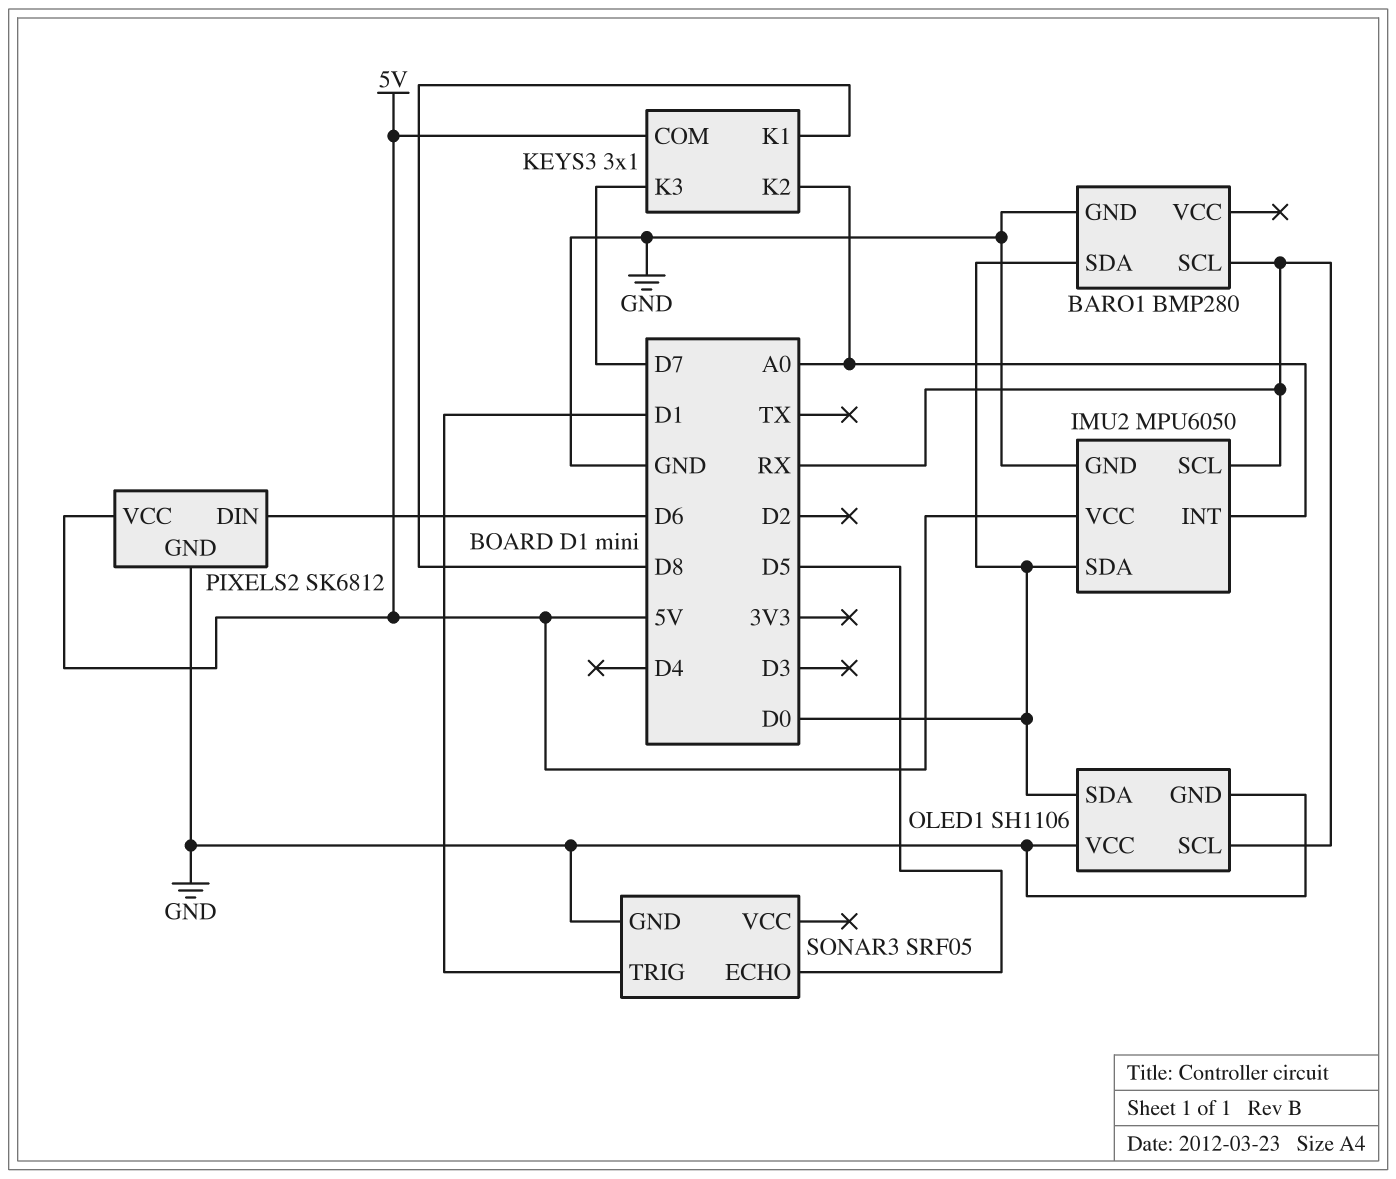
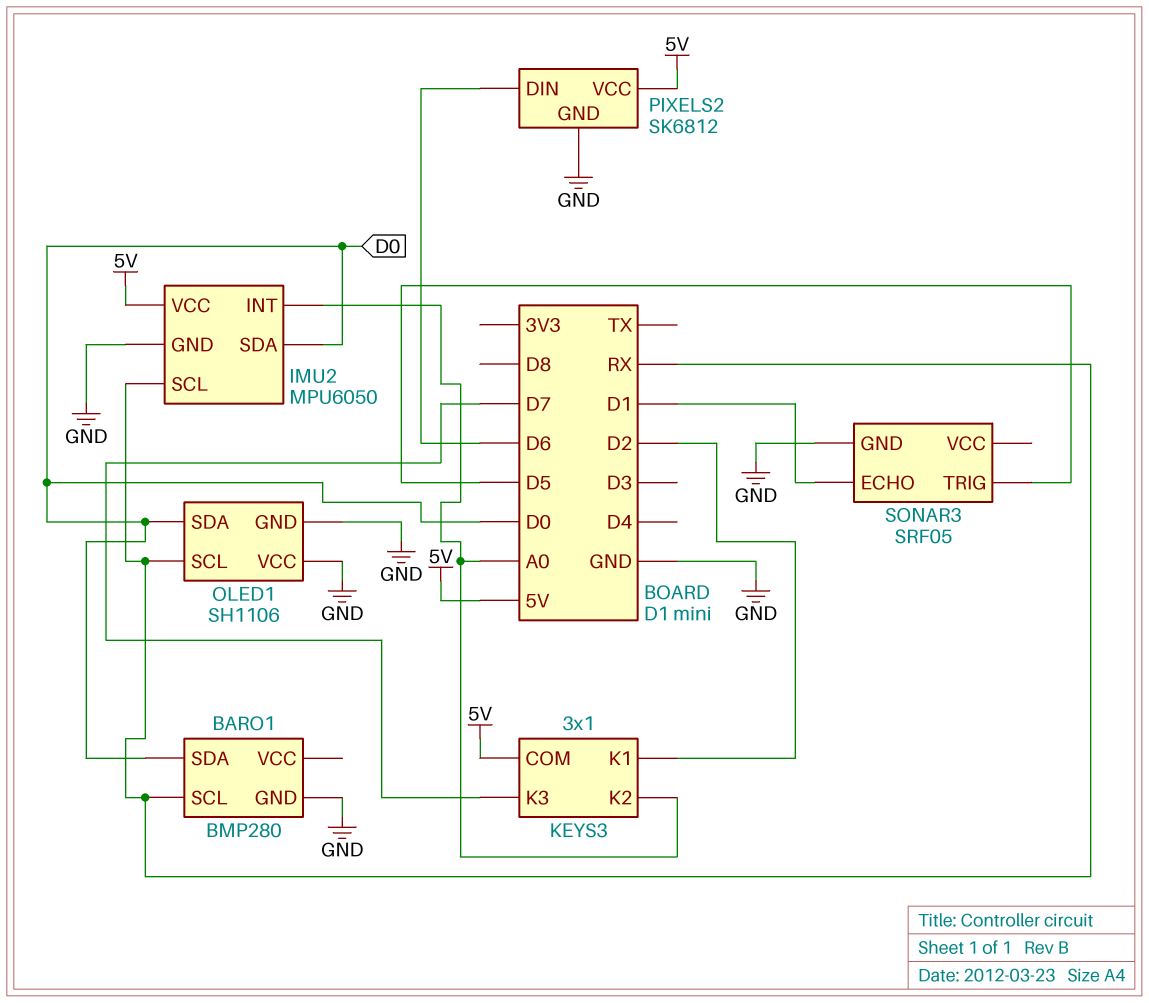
KEYS3 pin K1: D8 -> D2
SONAR3 pin ECHO: D5 -> D1
SONAR3 pin TRIG: D1 -> D5

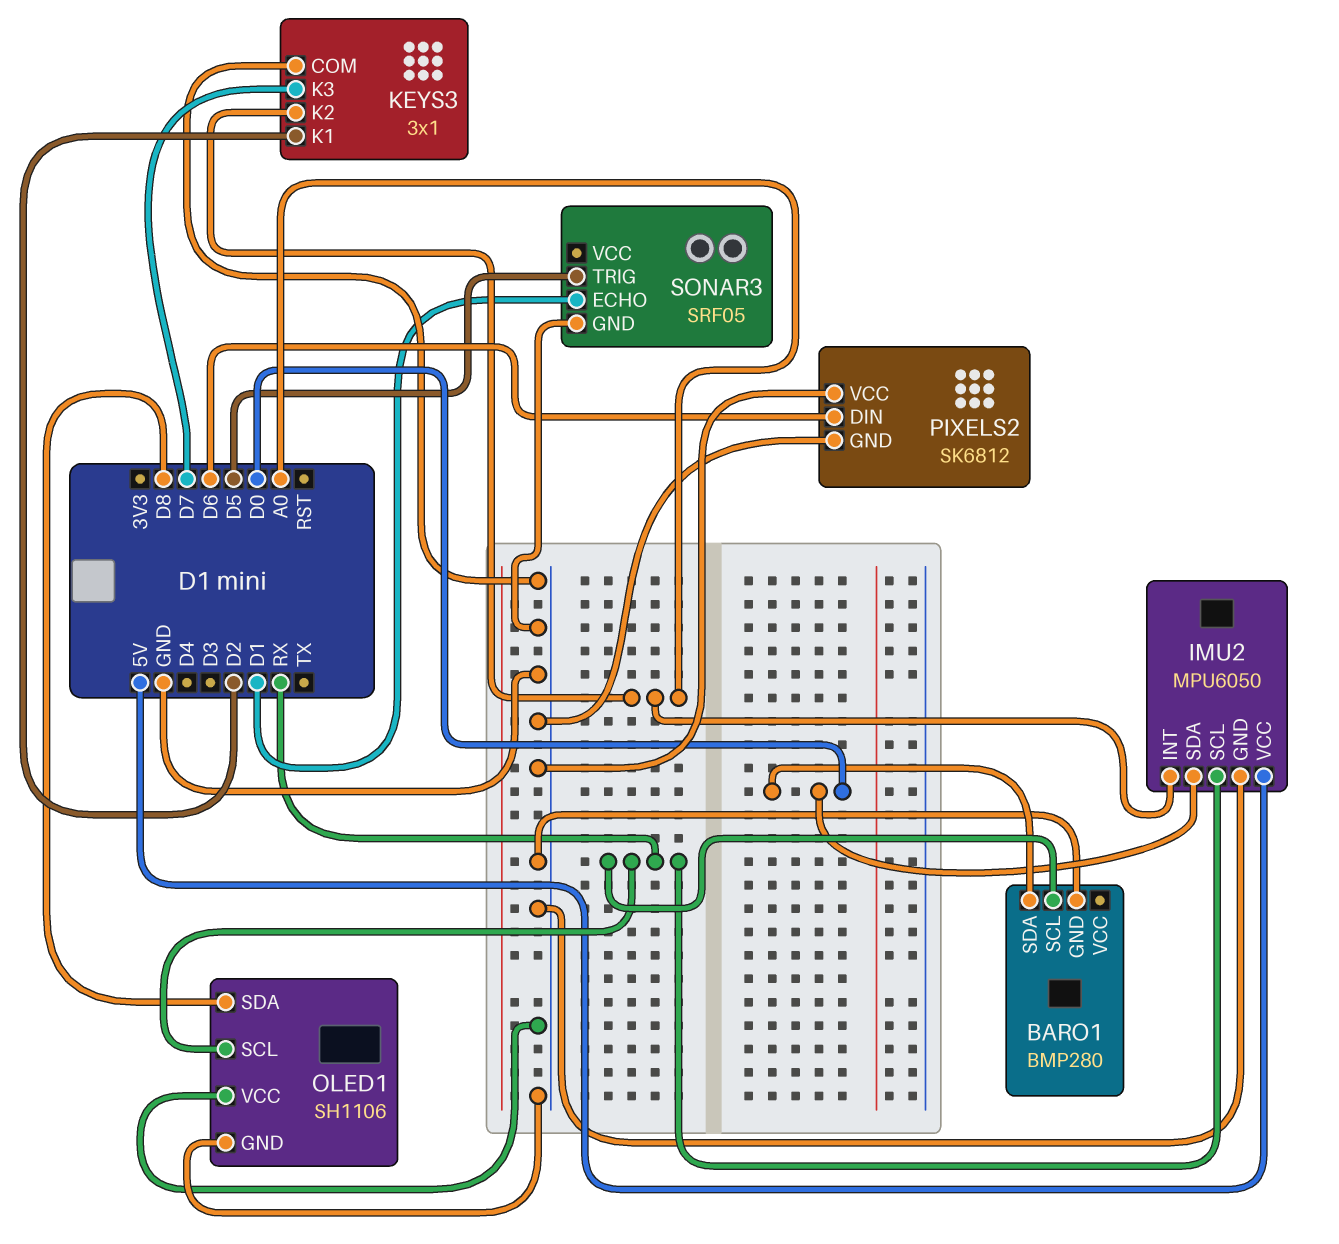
KEYS3 pin COM: 5V -> GND
OLED1 pin SDA: D0 -> D8
PIXELS2 pin VCC: 5V -> GND

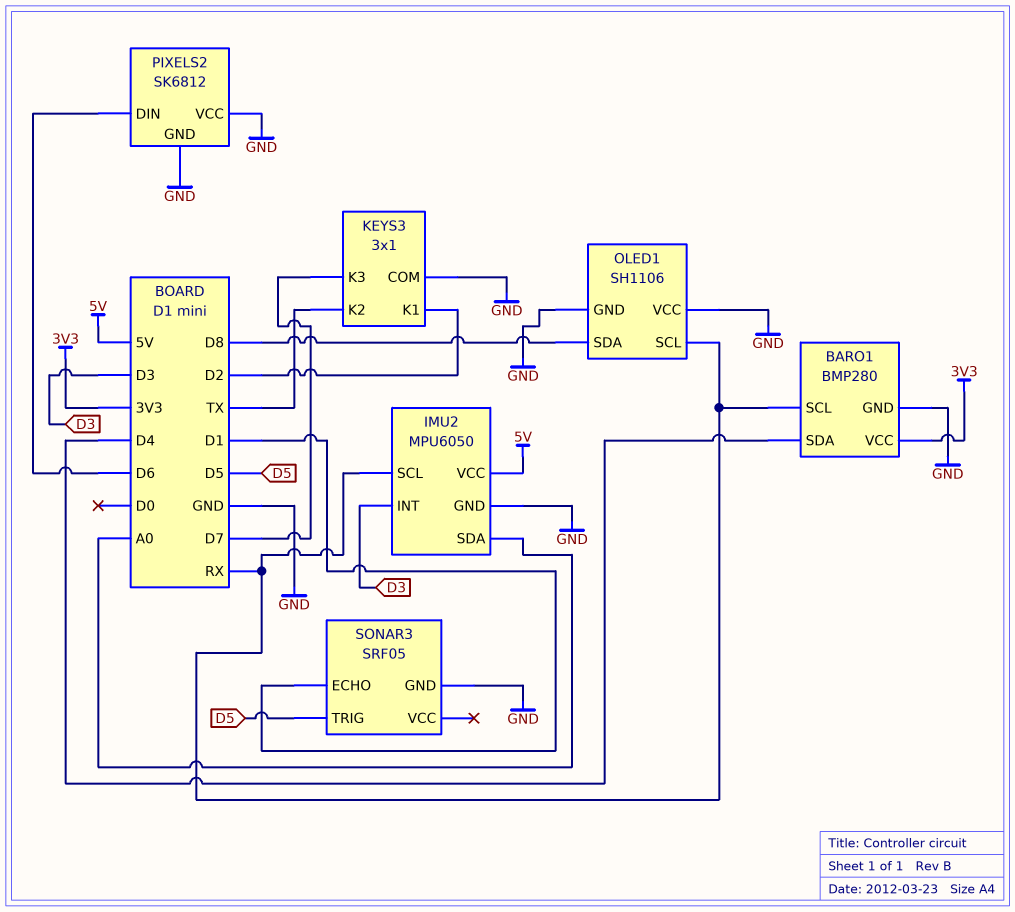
BARO1 pin SDA: D0 -> D4
BARO1 pin VCC: none -> 3V3
IMU2 pin INT: A0 -> D3
IMU2 pin SDA: D0 -> A0
KEYS3 pin K2: A0 -> TX

